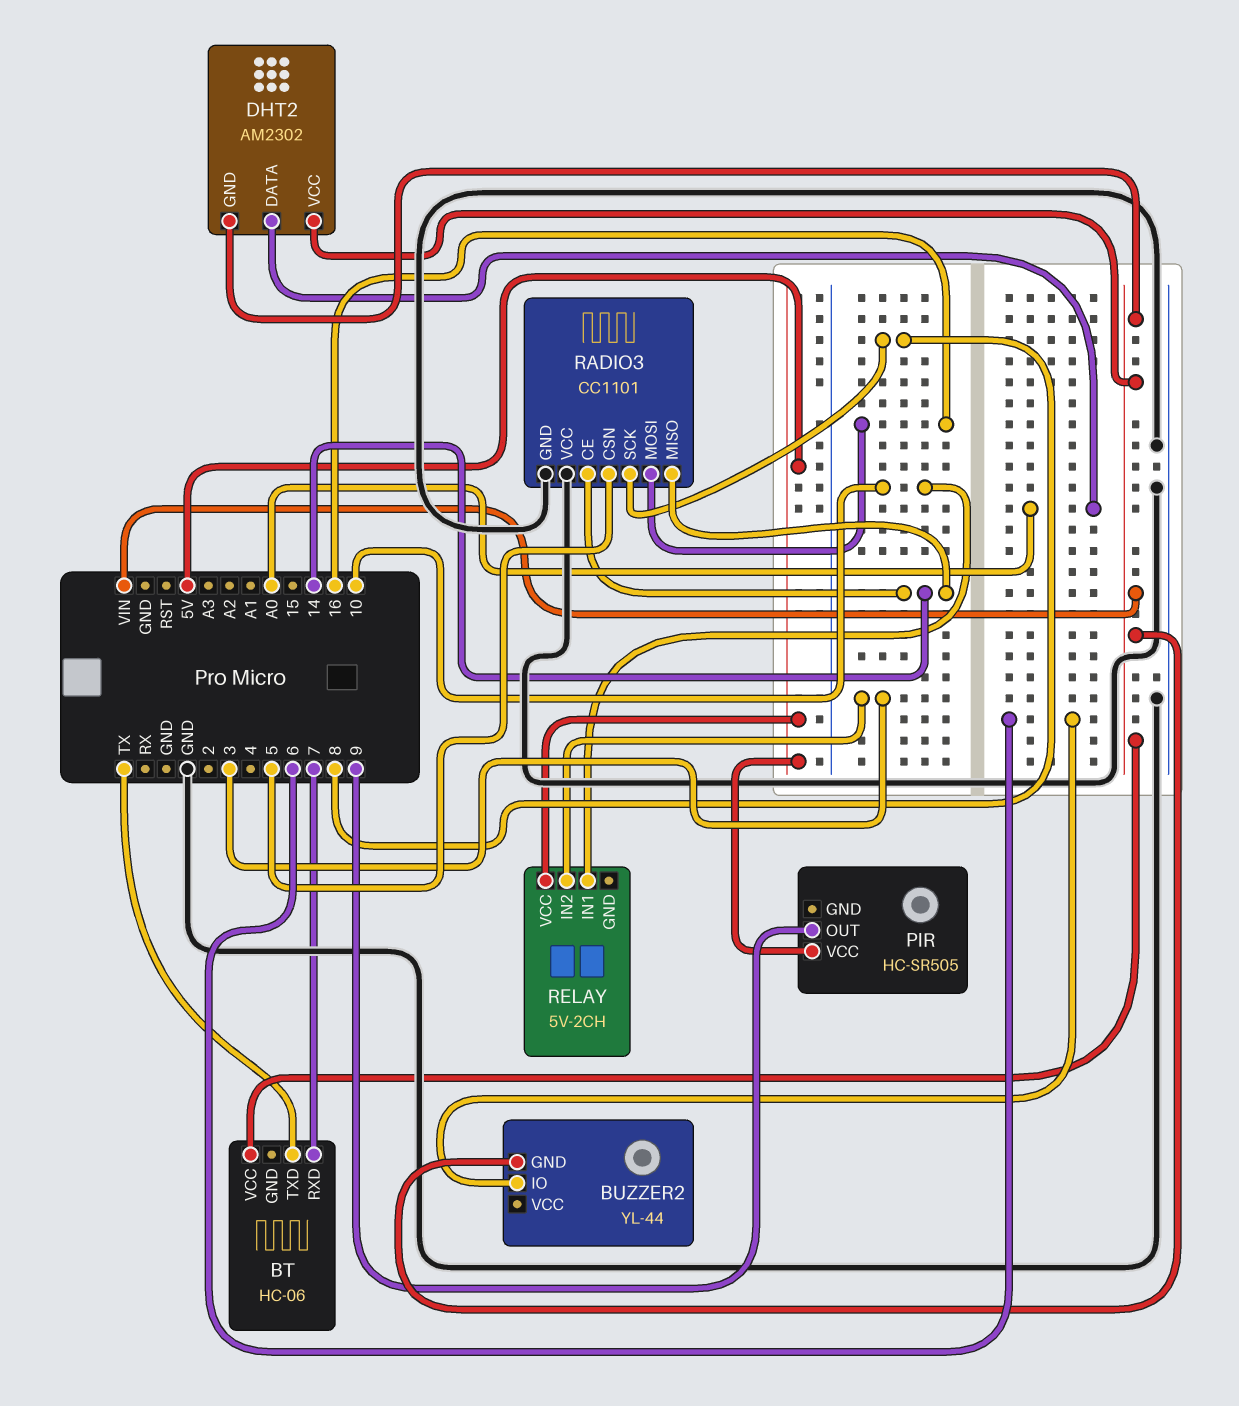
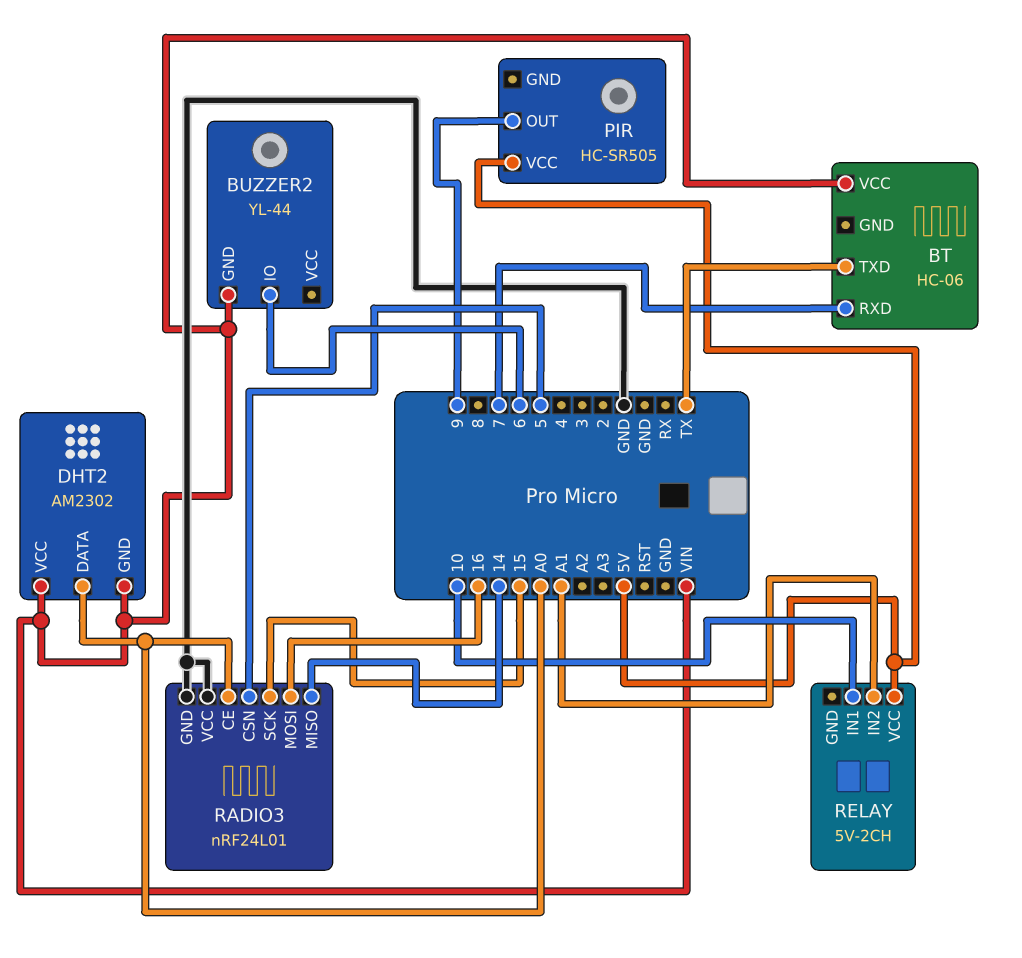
RADIO3: CC1101 -> nRF24L01
RADIO3 pin CE: 14 -> A0
RADIO3 pin SCK: 8 -> 15
RELAY pin IN2: 3 -> A1

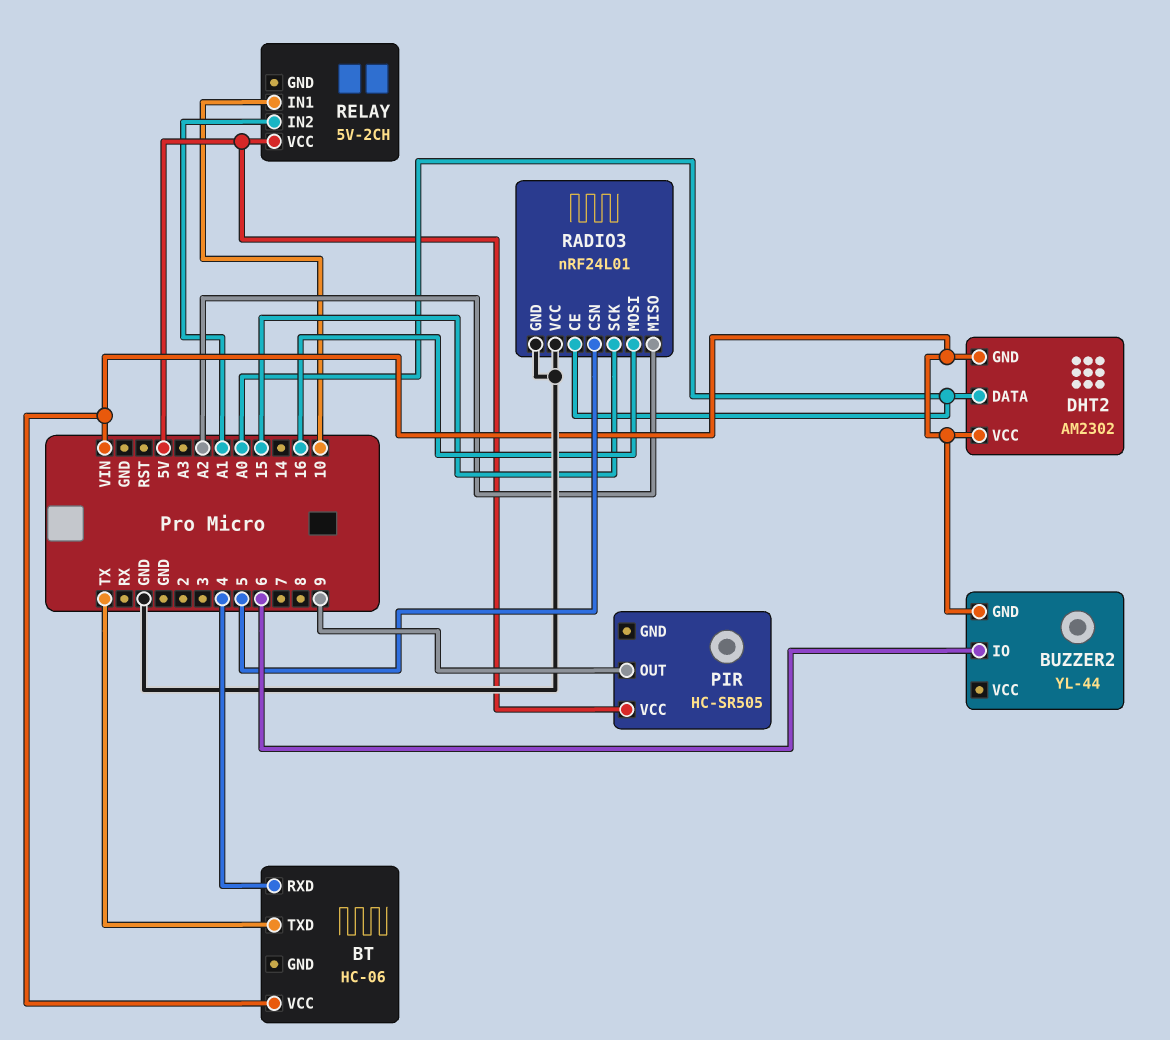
BT pin RXD: 7 -> 4
RADIO3 pin MISO: 14 -> A2

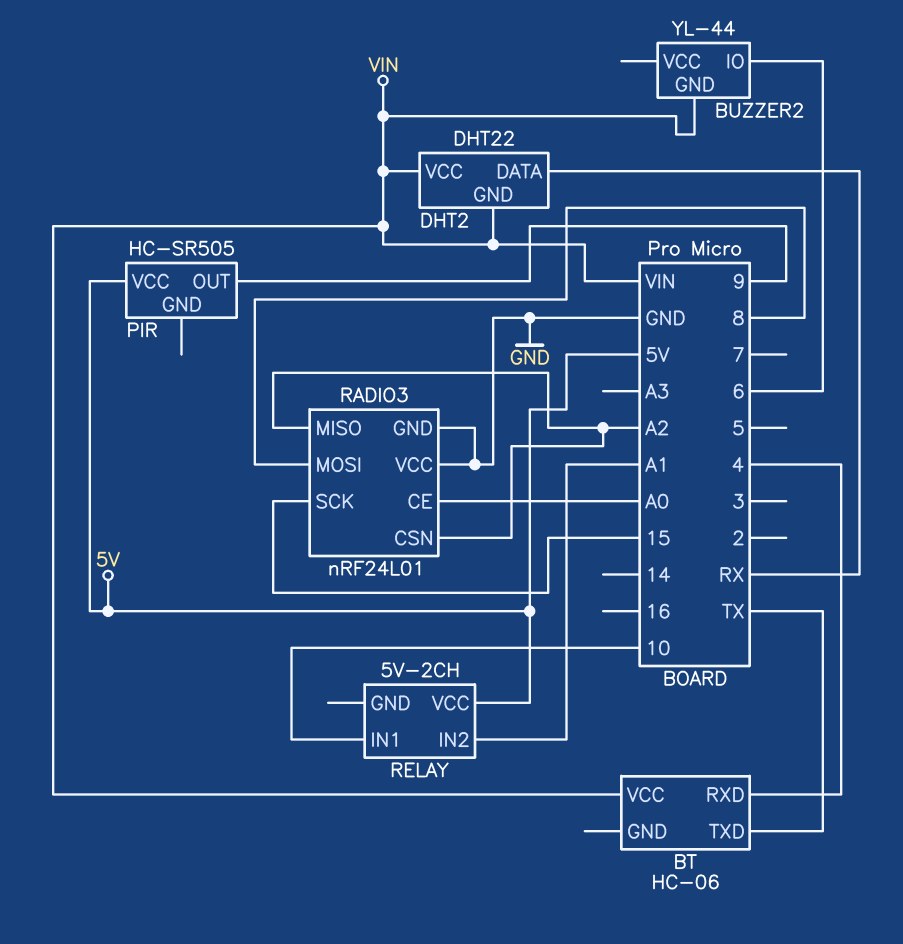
DHT2: AM2302 -> DHT22
DHT2 pin DATA: A0 -> RX
RADIO3 pin CSN: 5 -> A2
RADIO3 pin MOSI: 16 -> 8

